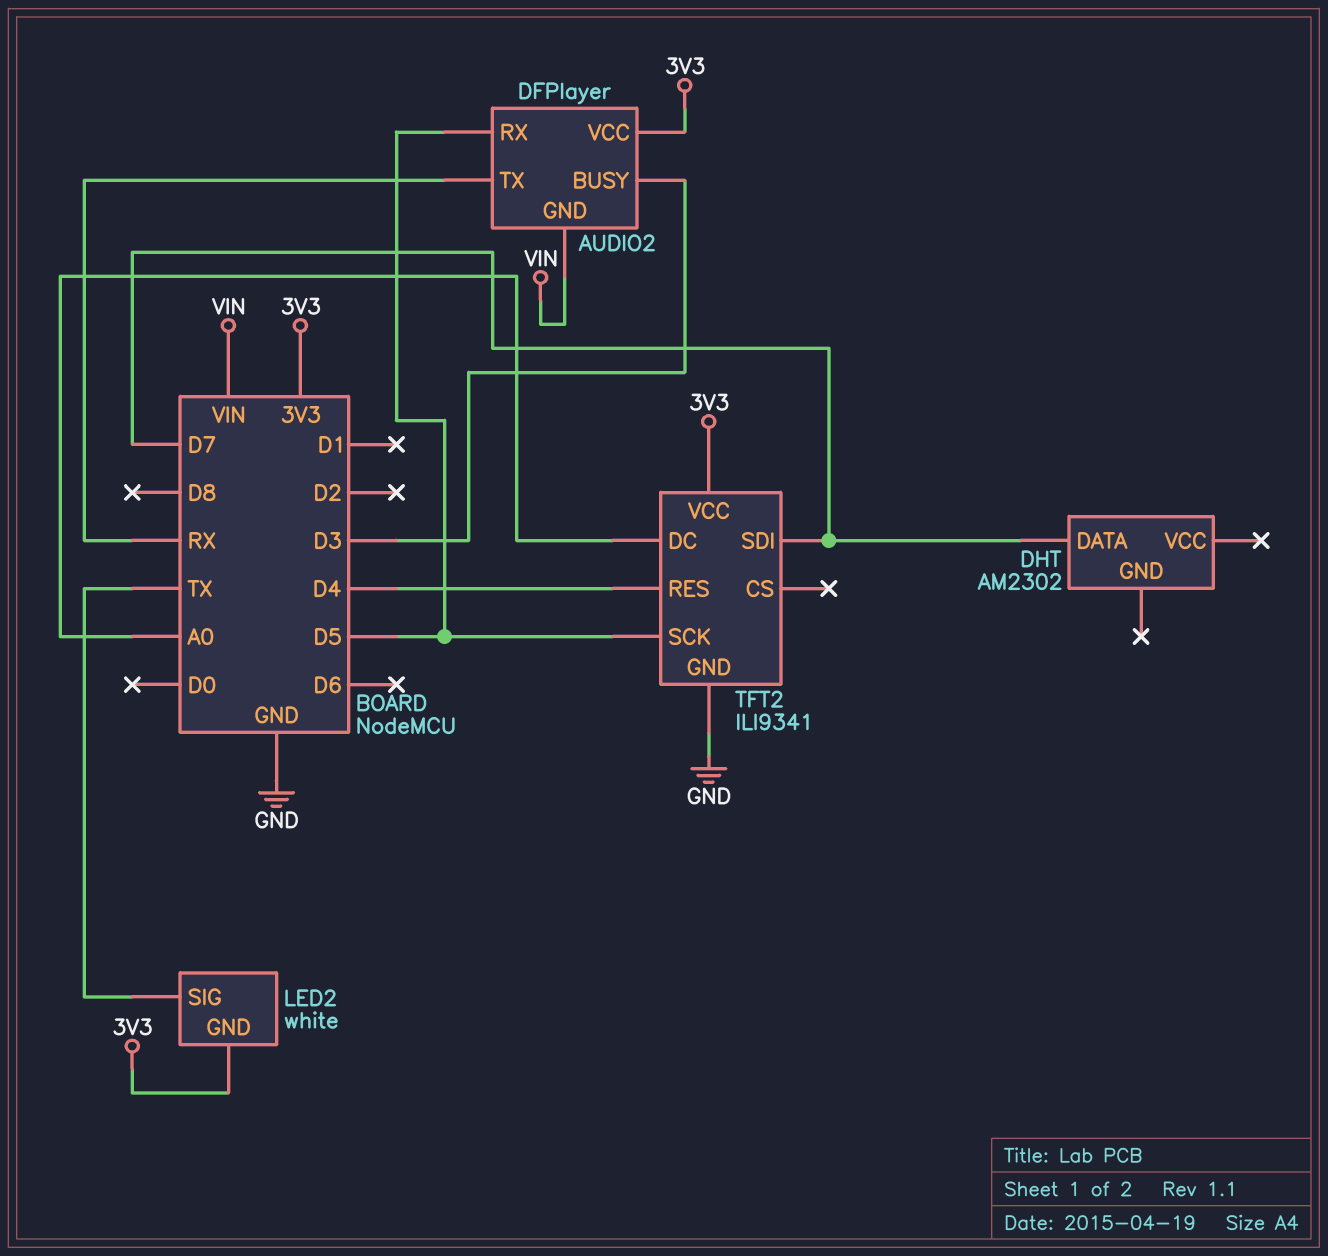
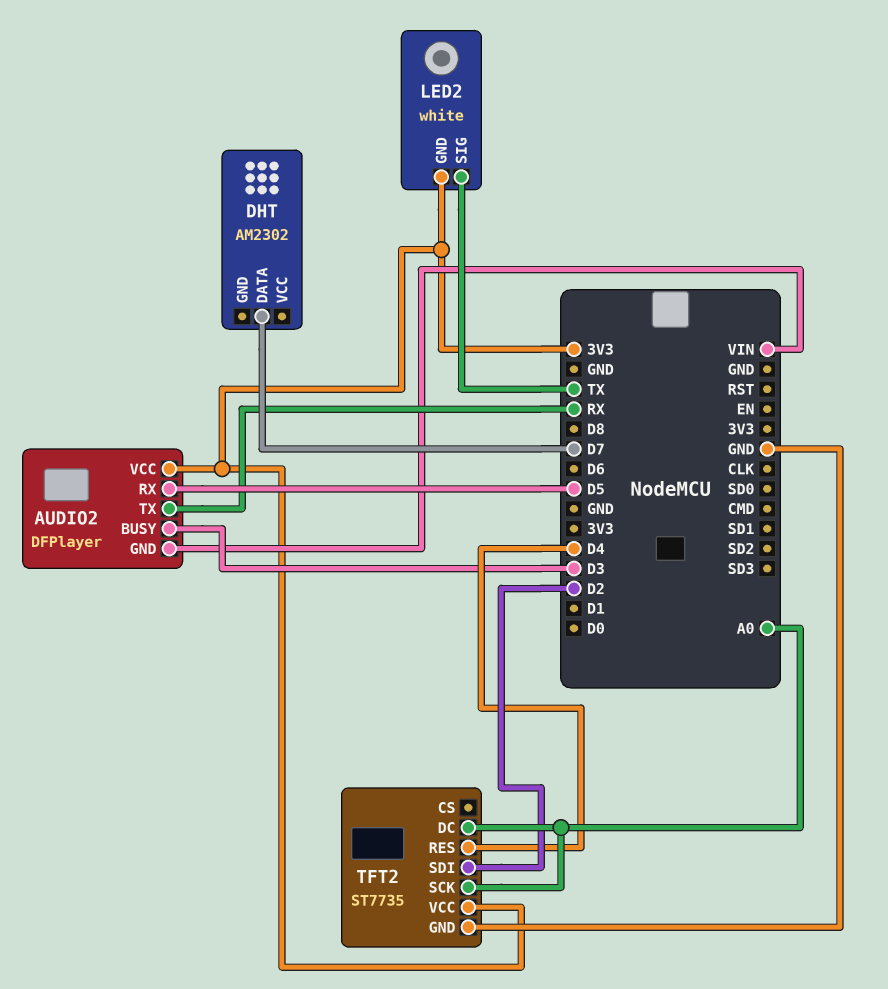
TFT2: ILI9341 -> ST7735
TFT2 pin SCK: D5 -> A0
TFT2 pin SDI: D7 -> D2

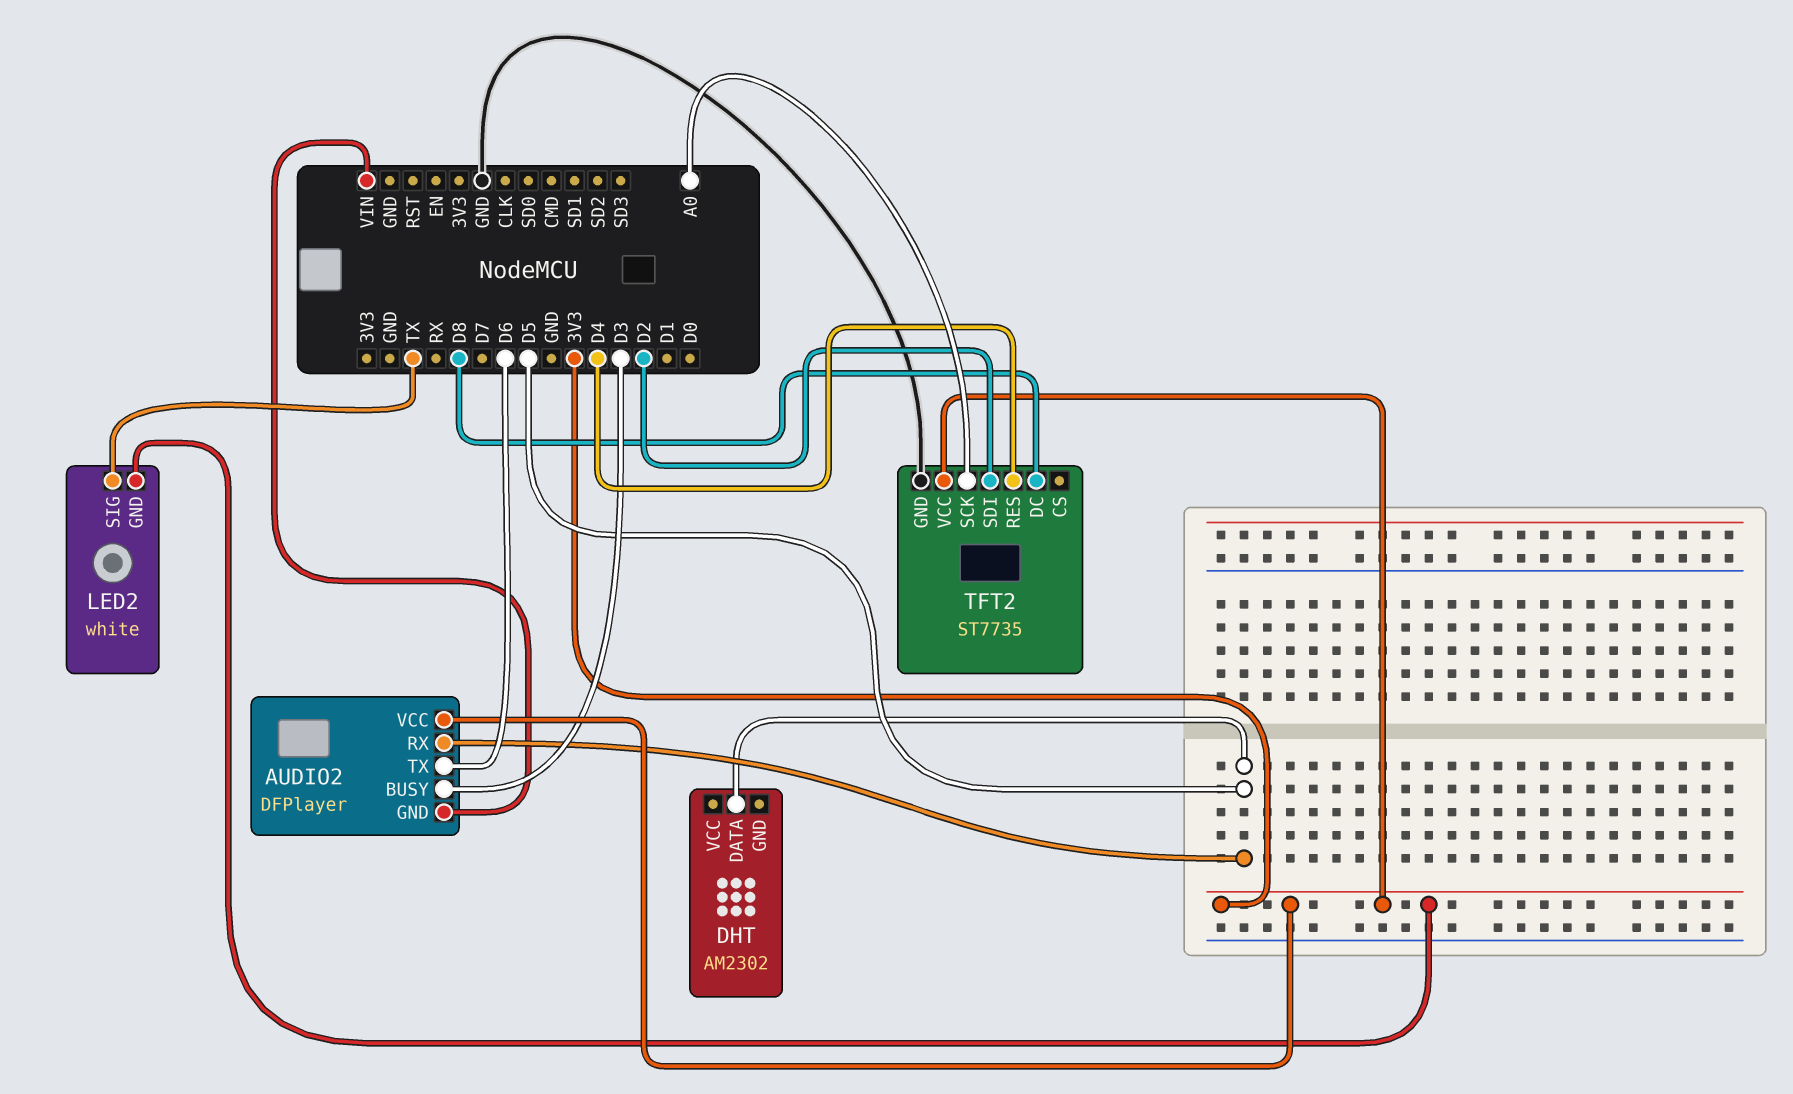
AUDIO2 pin TX: RX -> D6
DHT pin DATA: D7 -> D5
TFT2 pin DC: A0 -> D8

